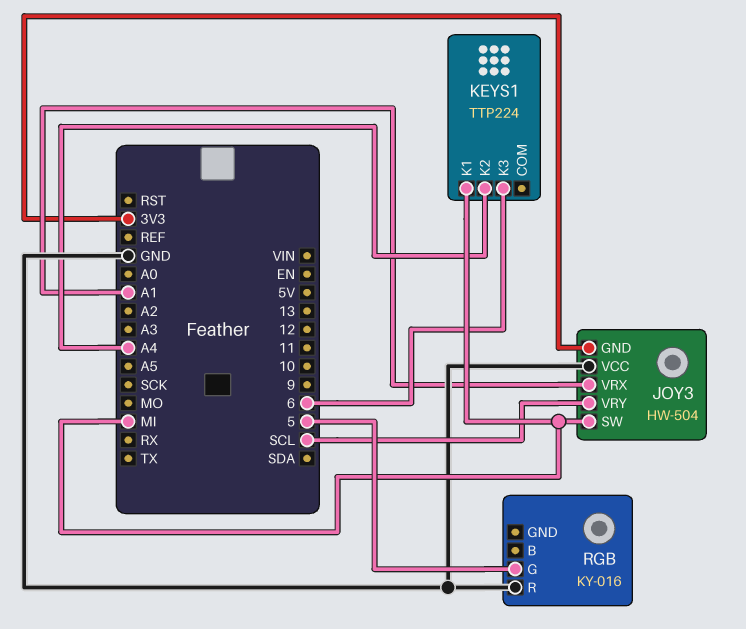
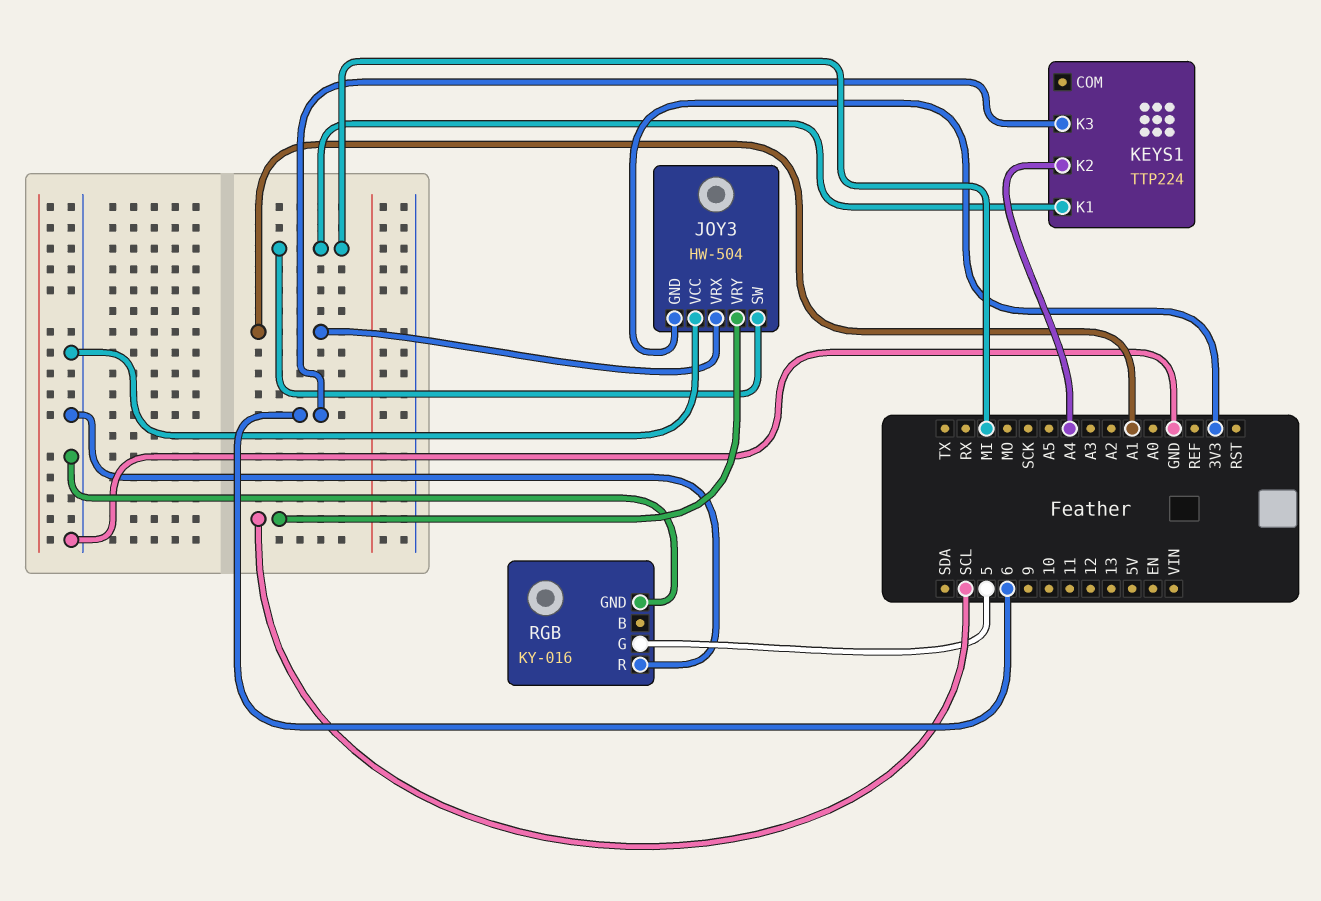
RGB pin GND: none -> GND

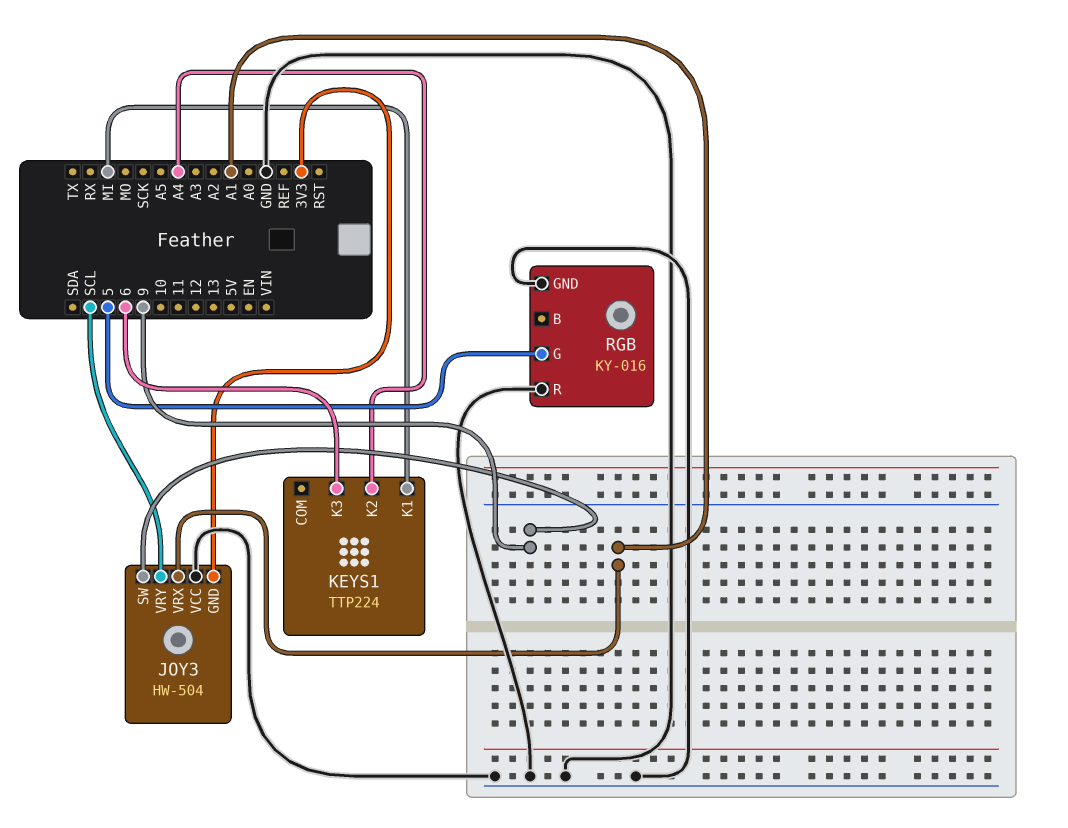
JOY3 pin SW: MI -> 9

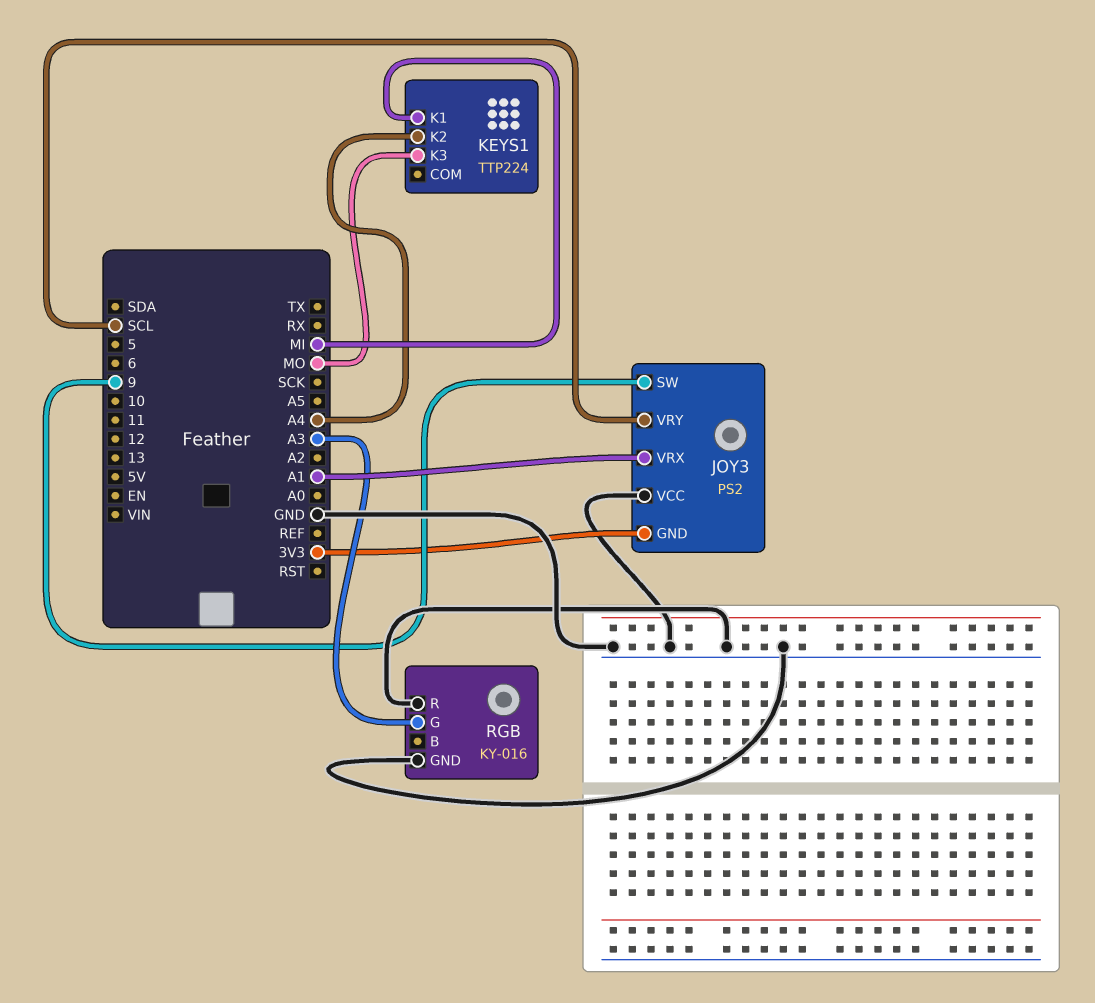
JOY3: HW-504 -> PS2
KEYS1 pin K3: 6 -> MO
RGB pin G: 5 -> A3

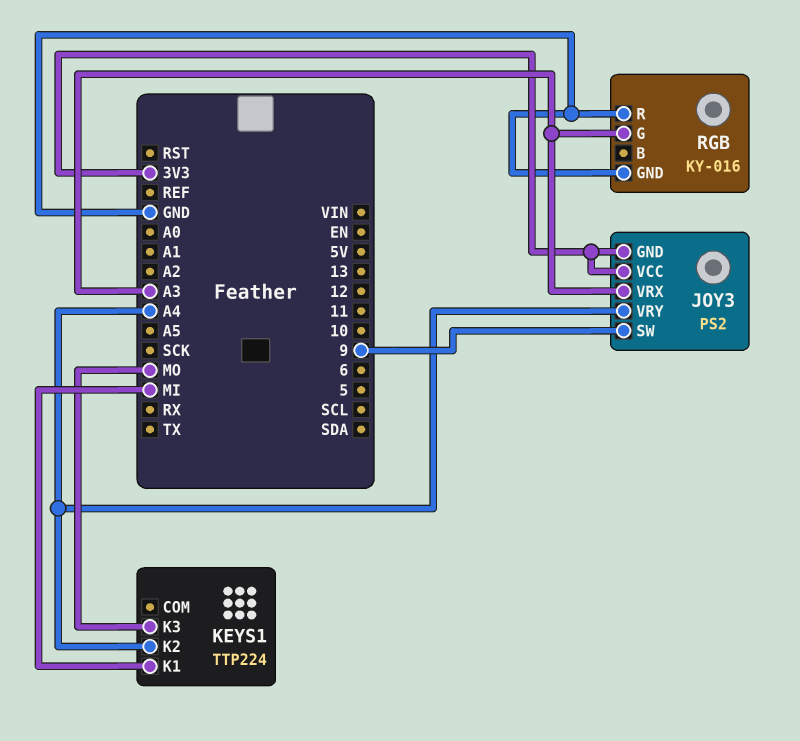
JOY3 pin VCC: GND -> 3V3
JOY3 pin VRX: A1 -> A3
JOY3 pin VRY: SCL -> A4

